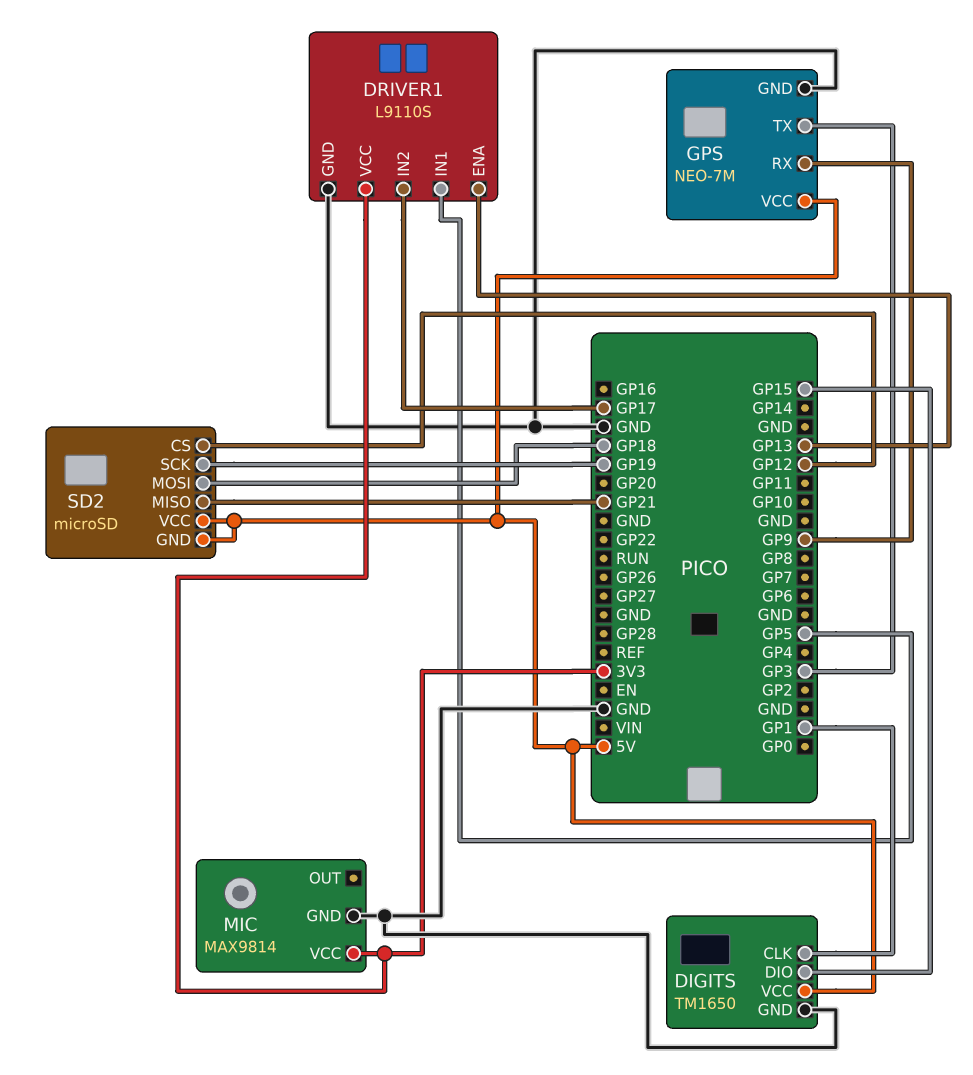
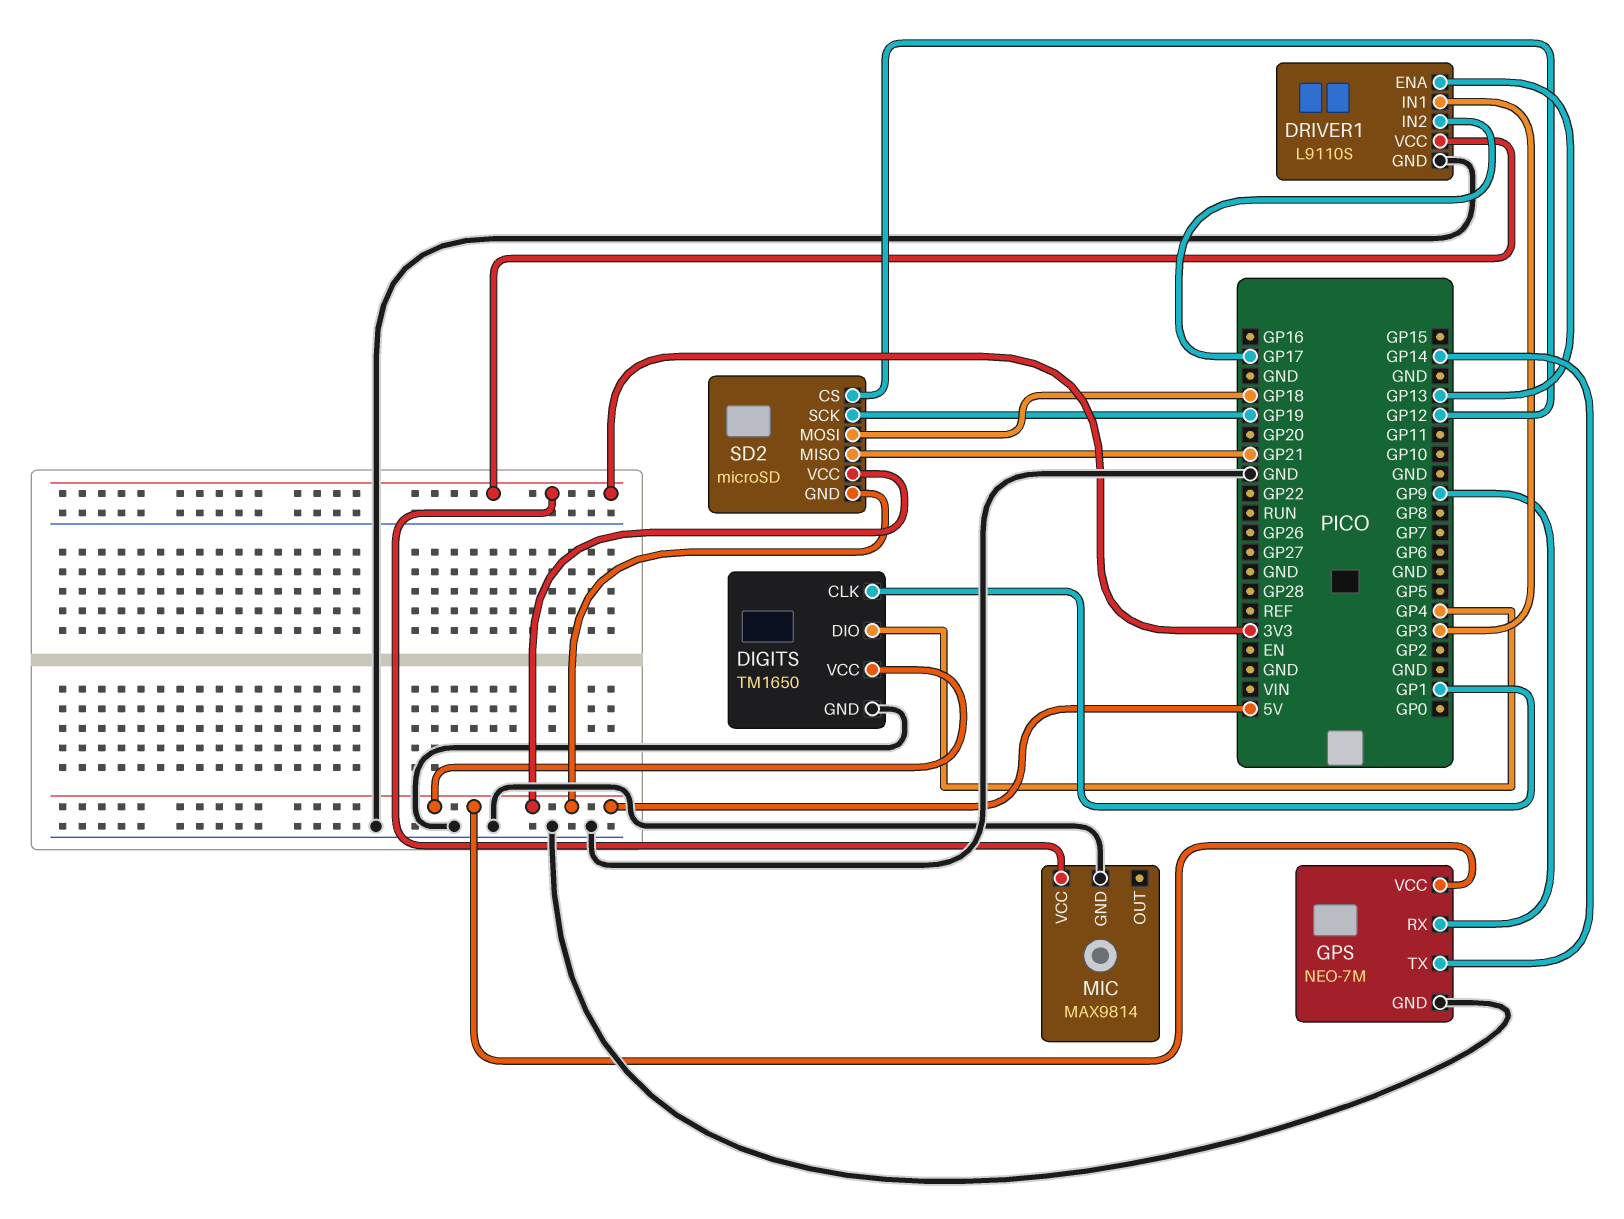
DIGITS pin DIO: GP15 -> GP4
DRIVER1 pin IN1: GP5 -> GP3
GPS pin TX: GP3 -> GP14

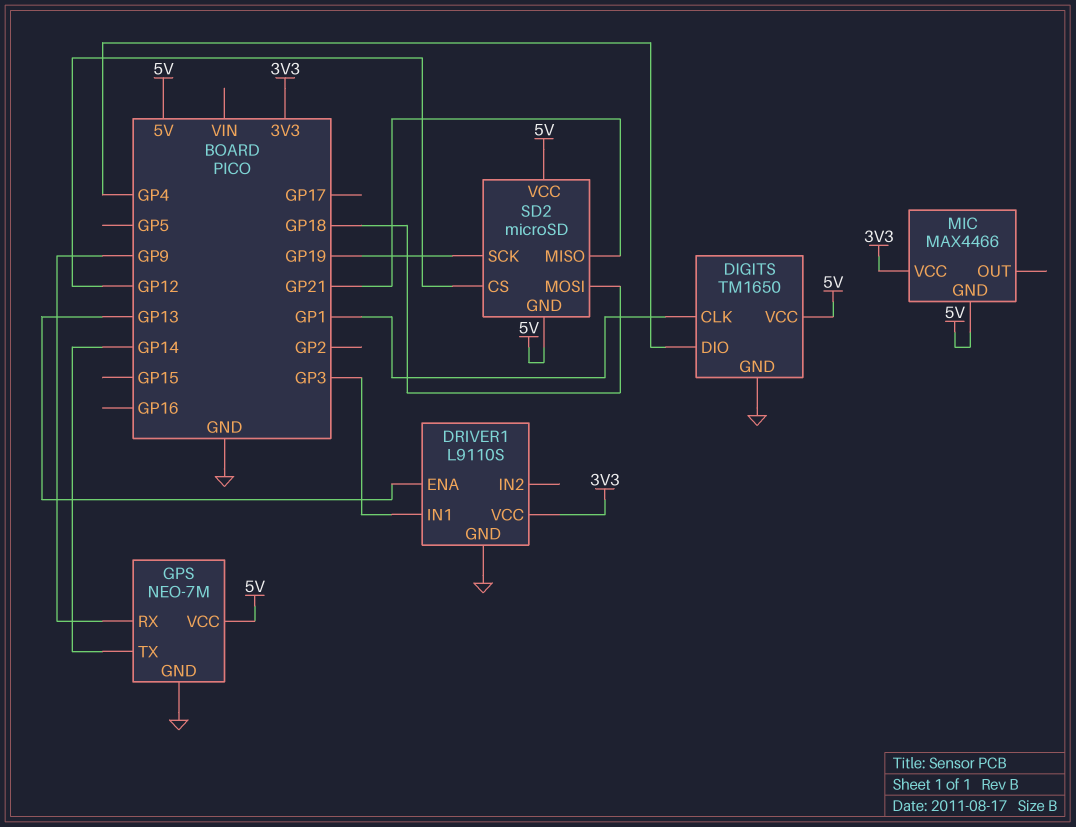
DRIVER1 pin IN2: GP17 -> none
MIC: MAX9814 -> MAX4466
MIC pin GND: GND -> 5V

